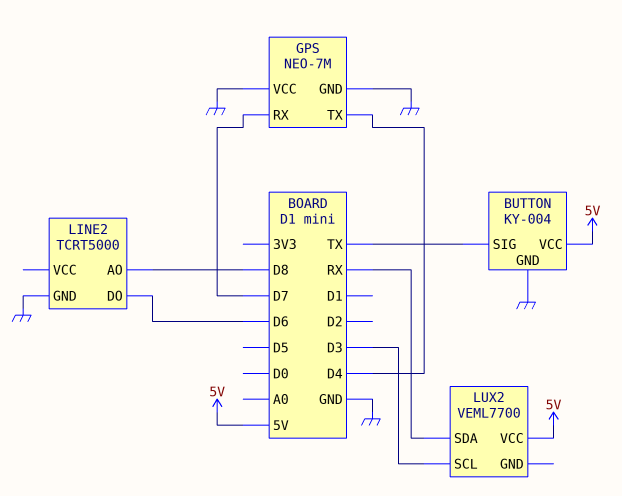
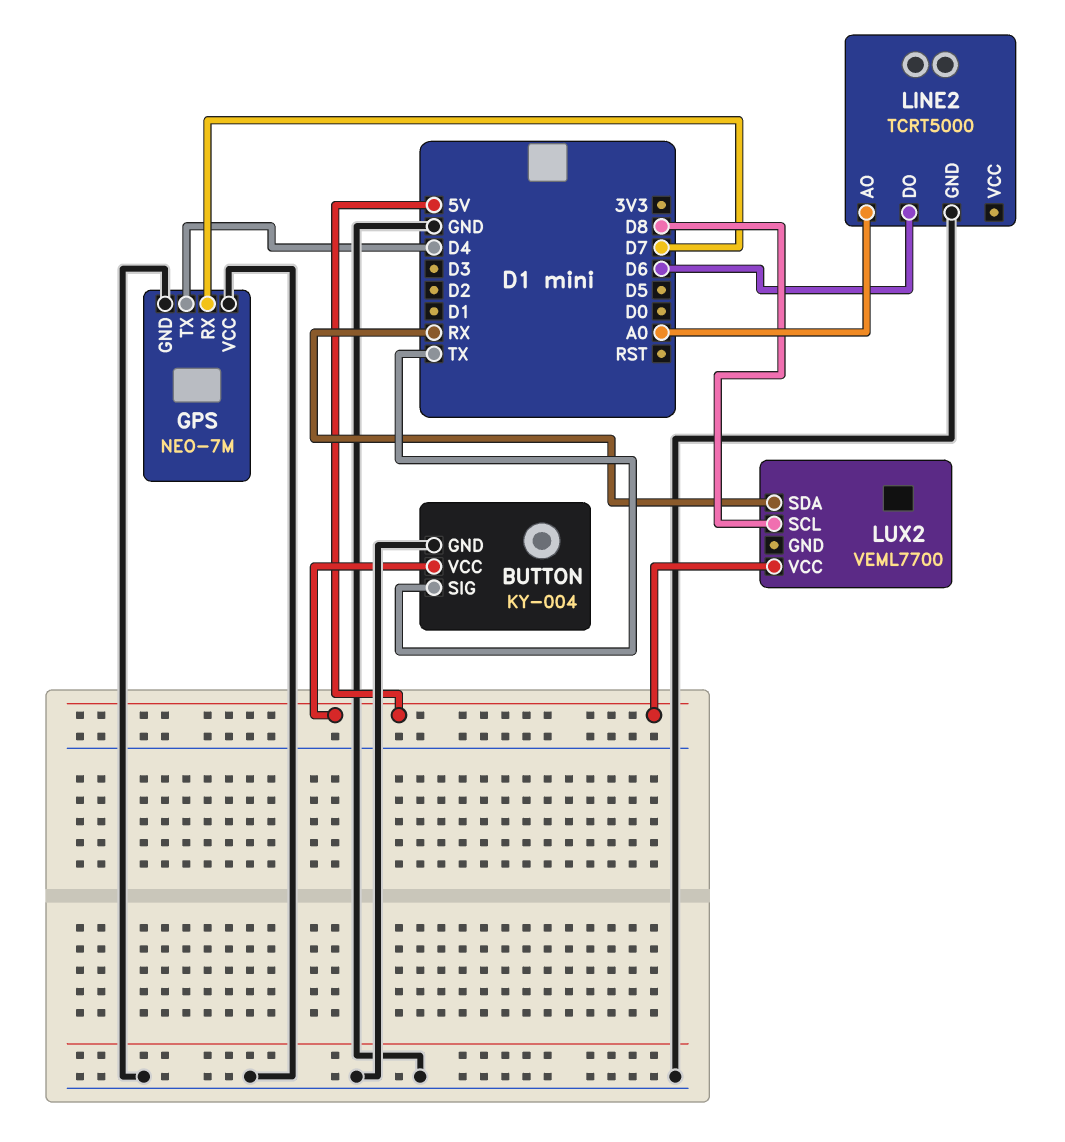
LINE2 pin AO: D8 -> A0
LUX2 pin SCL: D3 -> D8

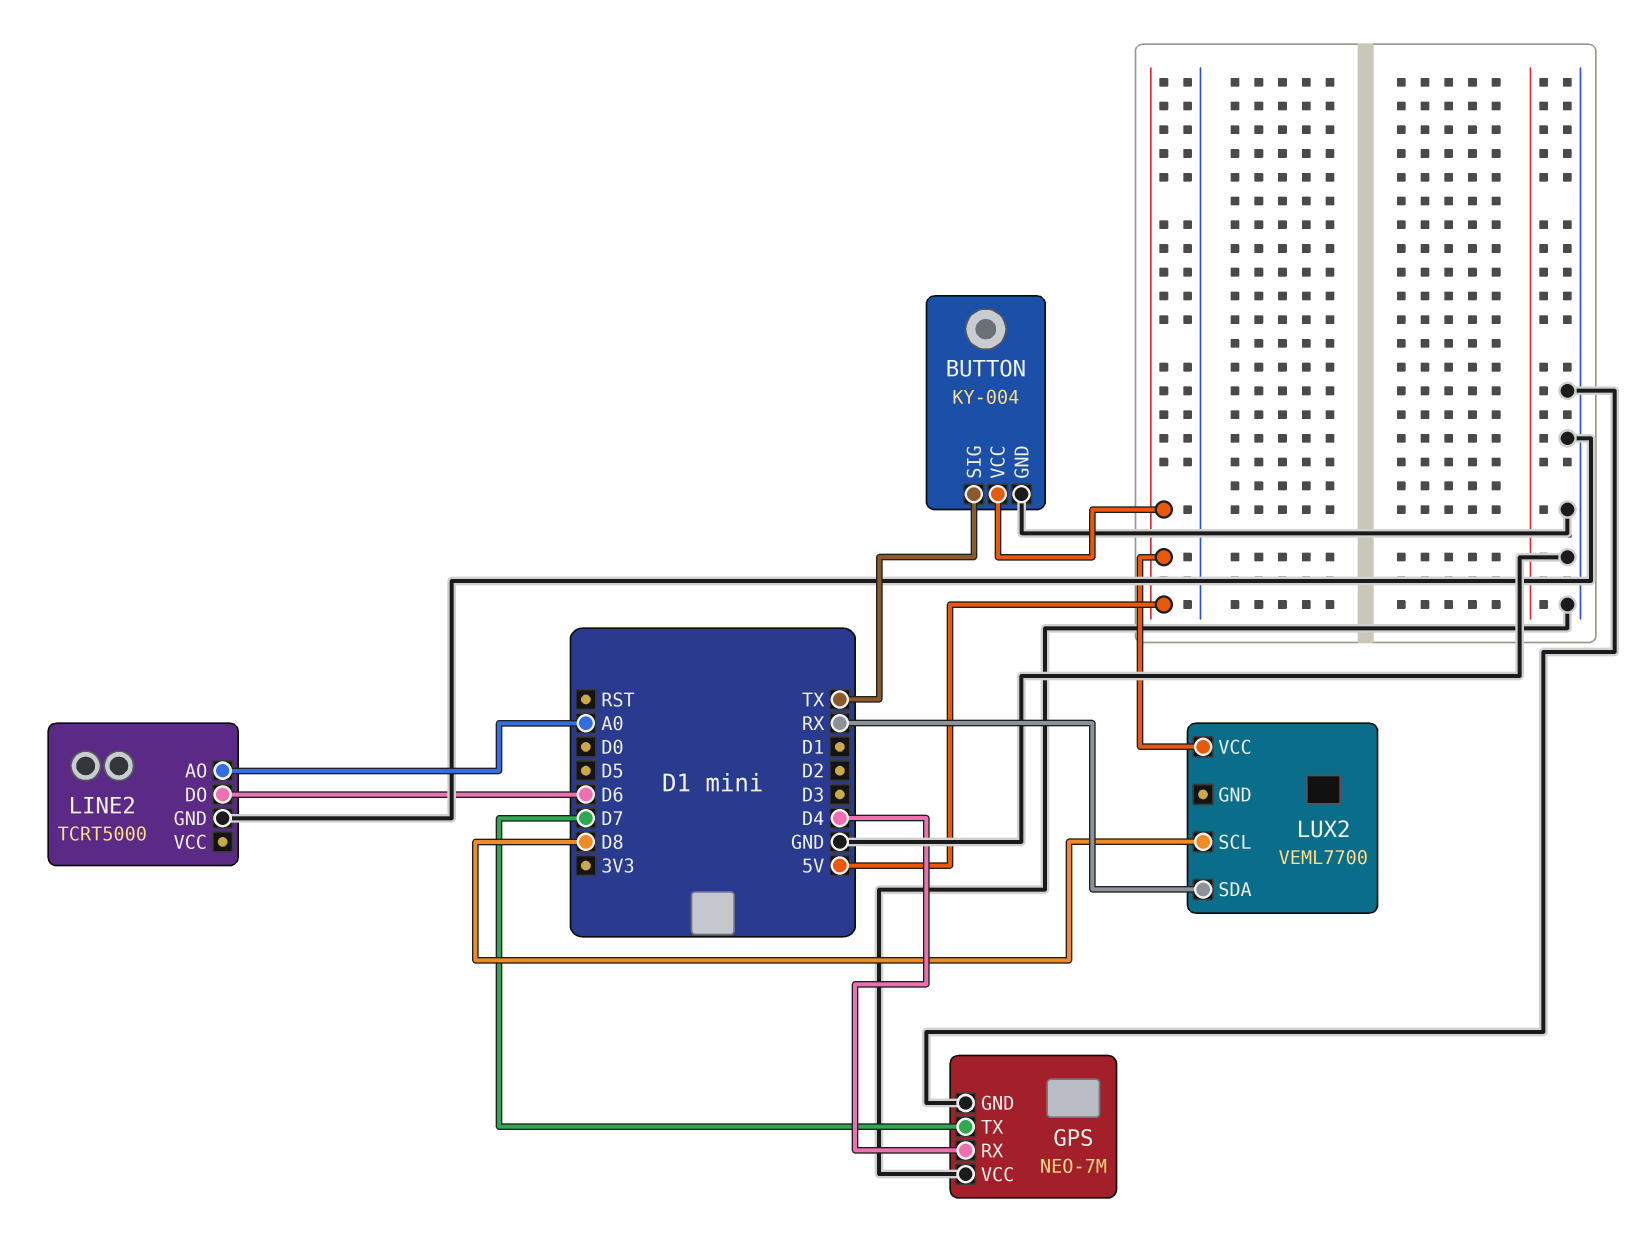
GPS pin RX: D7 -> D4
GPS pin TX: D4 -> D7

